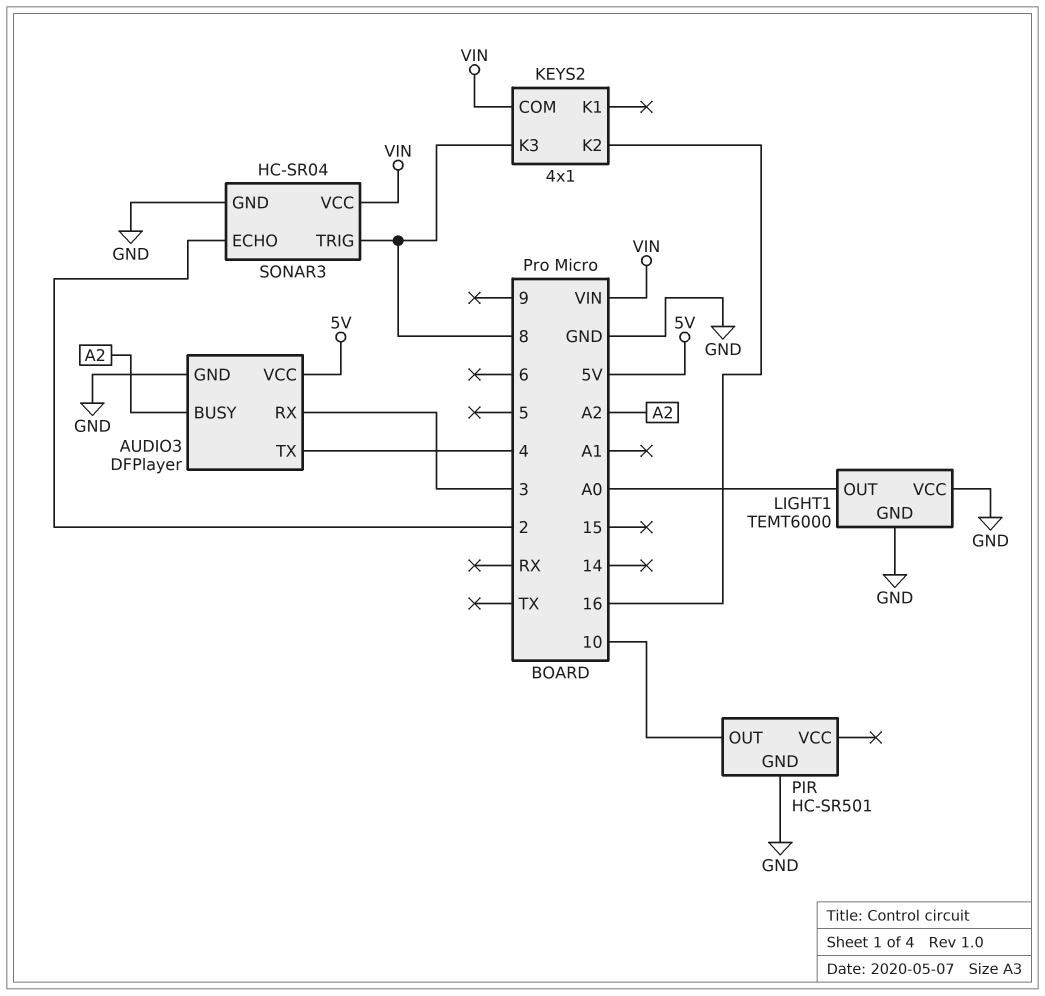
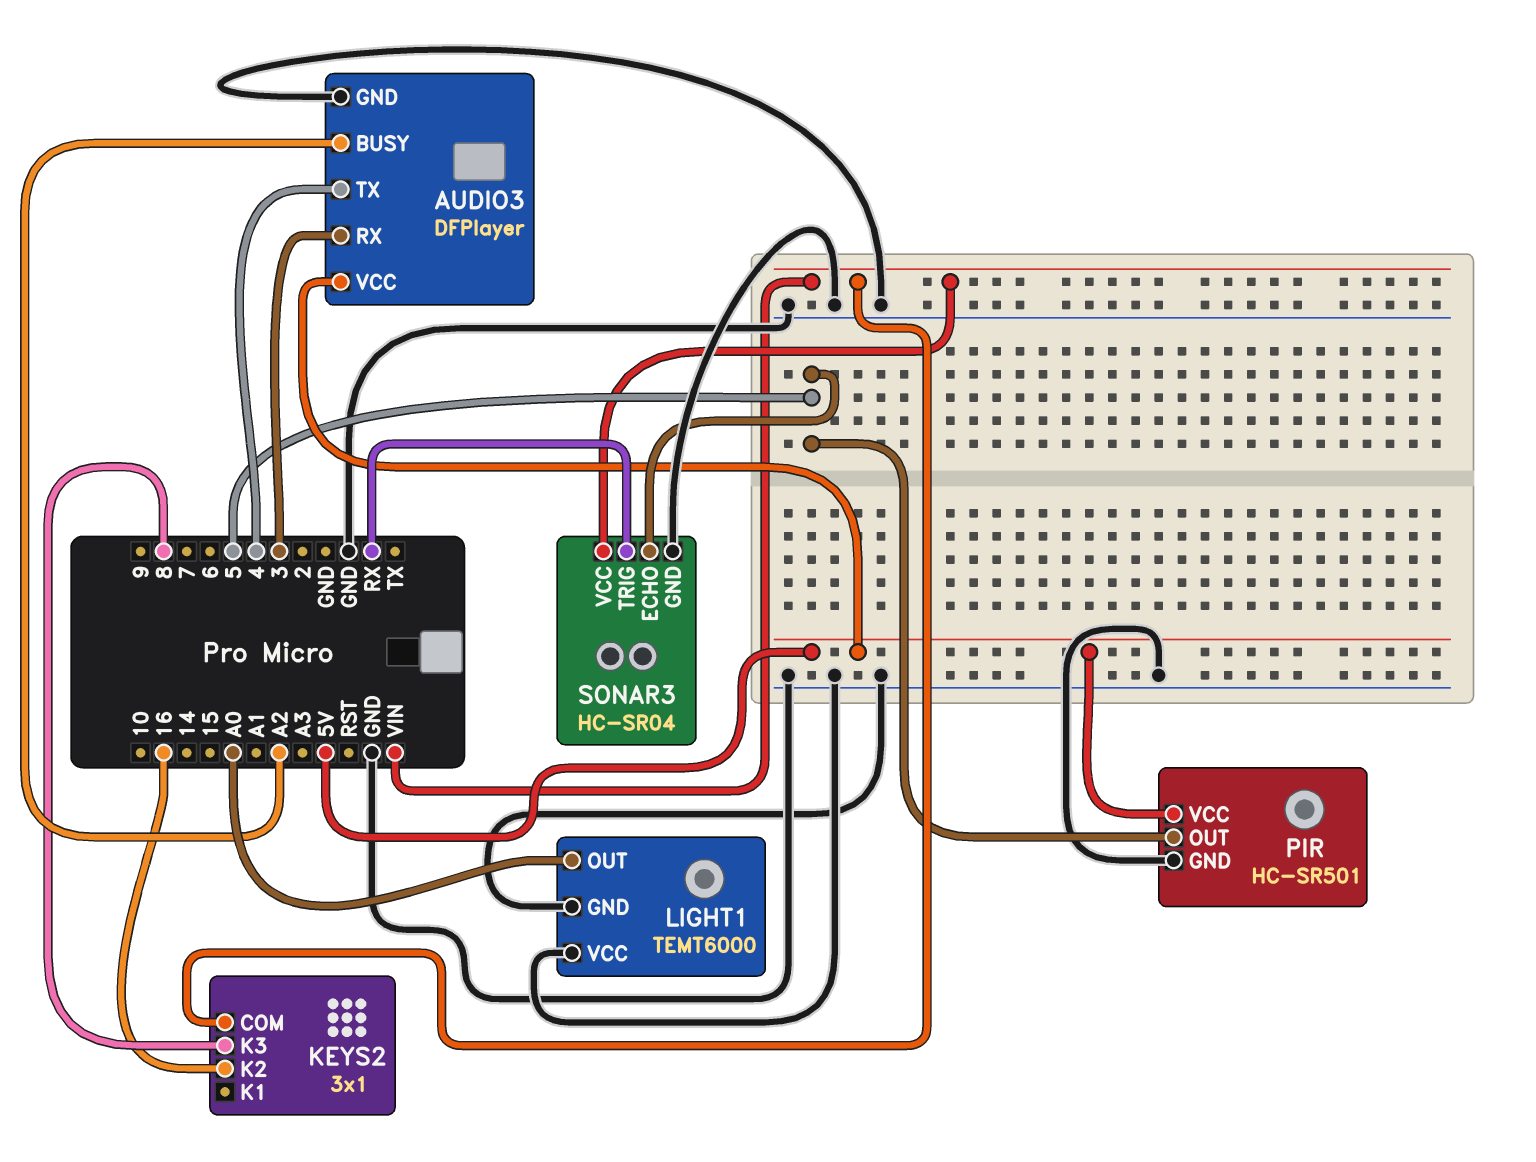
KEYS2: 4x1 -> 3x1
PIR pin OUT: 10 -> 5
PIR pin VCC: none -> 5V
SONAR3 pin ECHO: 2 -> 5
SONAR3 pin TRIG: 8 -> RX

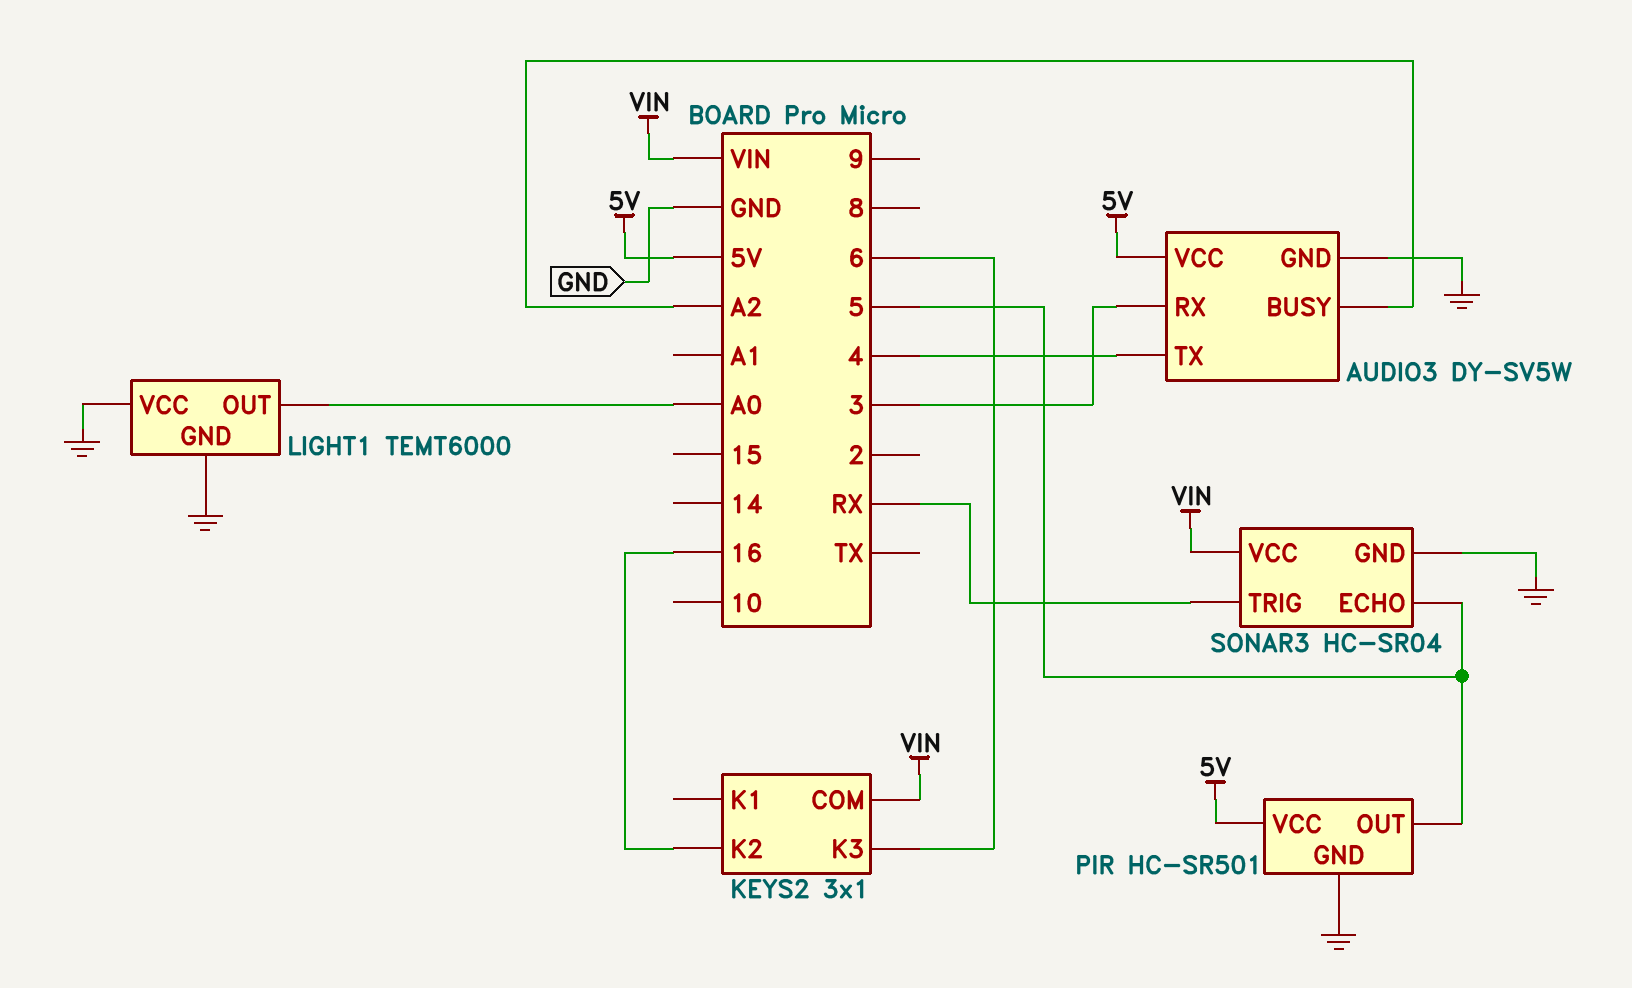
AUDIO3: DFPlayer -> DY-SV5W
KEYS2 pin K3: 8 -> 6

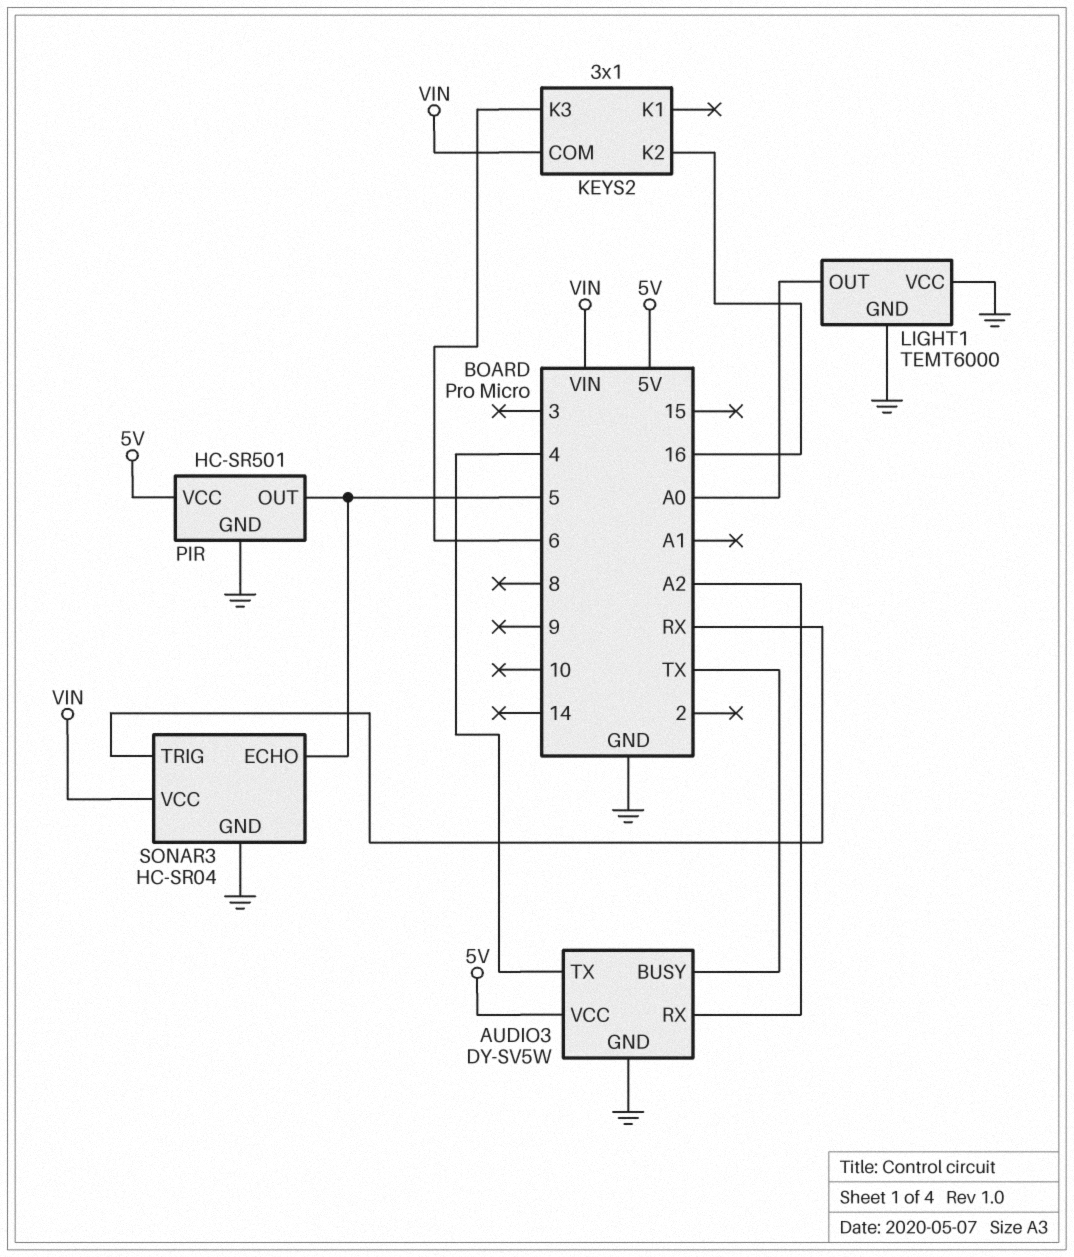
AUDIO3 pin BUSY: A2 -> TX
AUDIO3 pin RX: 3 -> A2

